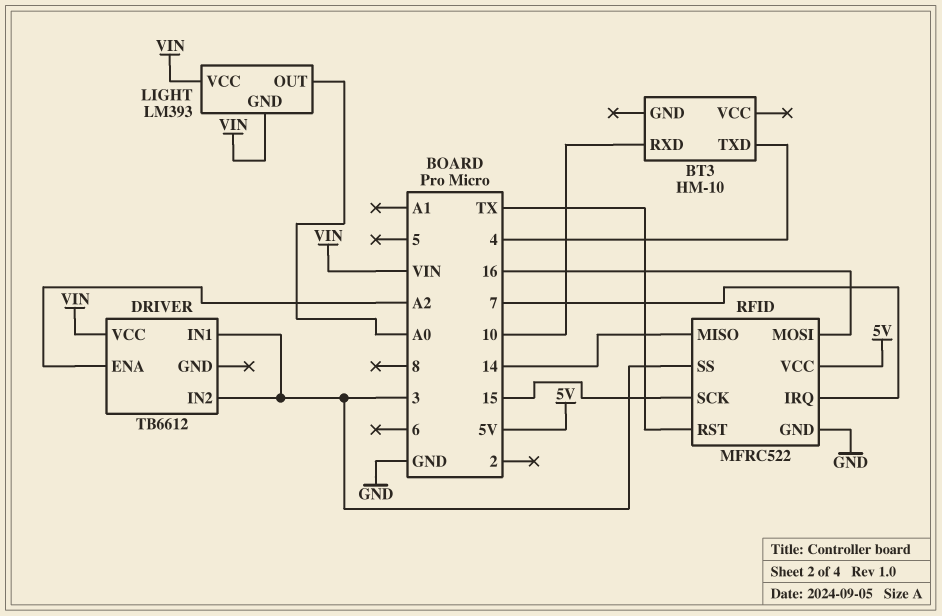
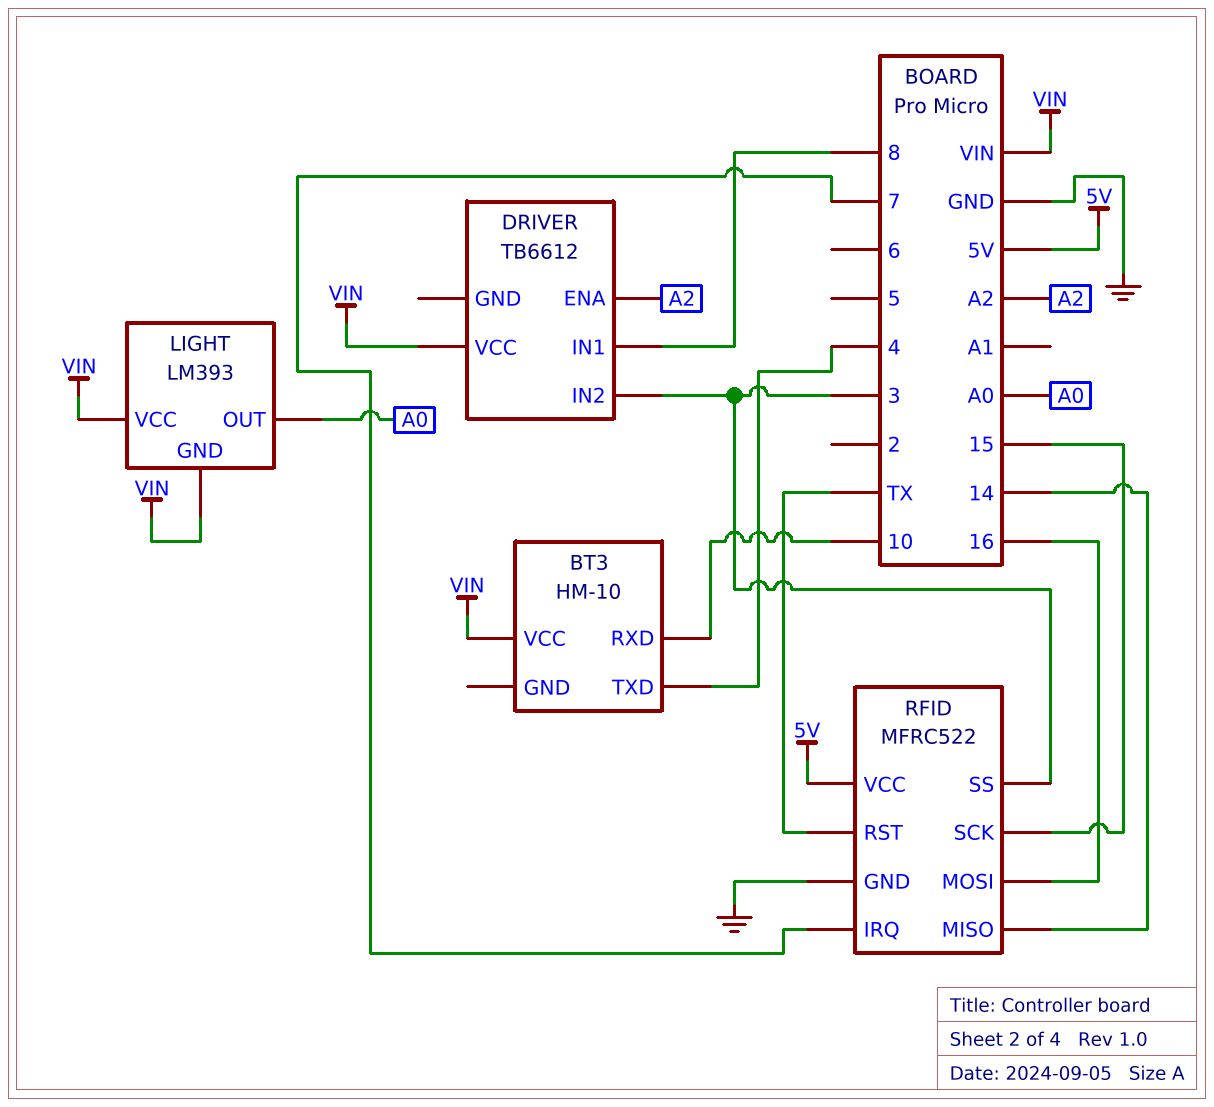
BT3 pin VCC: none -> VIN
DRIVER pin IN1: 3 -> 8

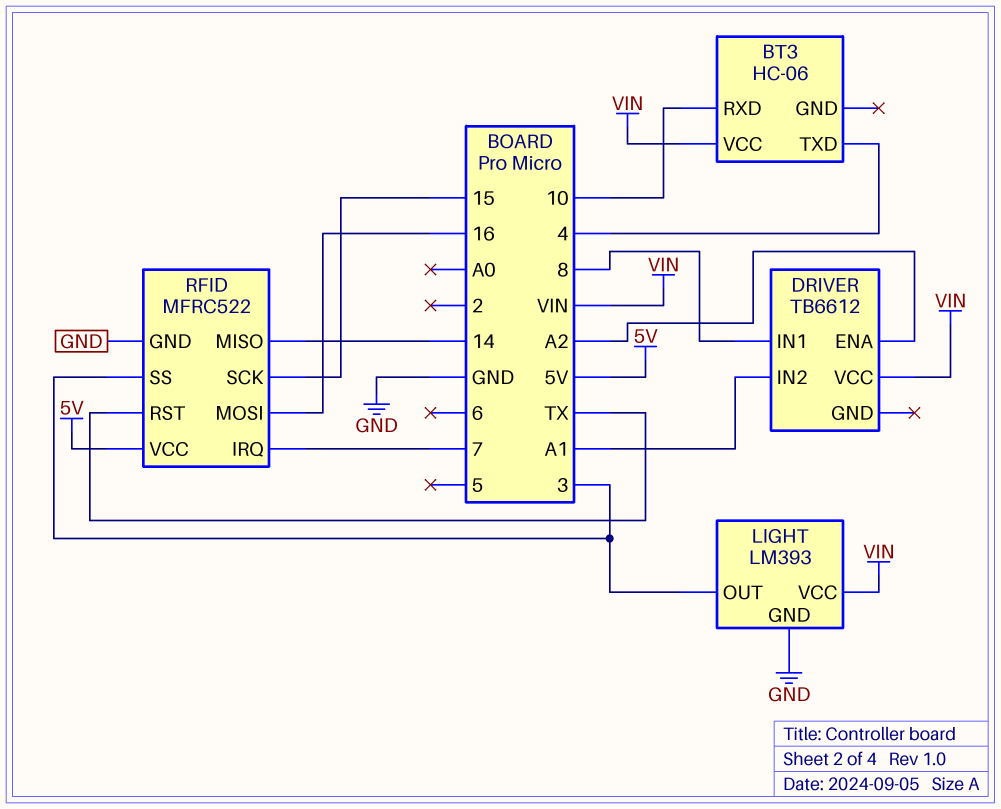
BT3: HM-10 -> HC-06
DRIVER pin IN2: 3 -> A1
LIGHT pin GND: VIN -> GND
LIGHT pin OUT: A0 -> 3

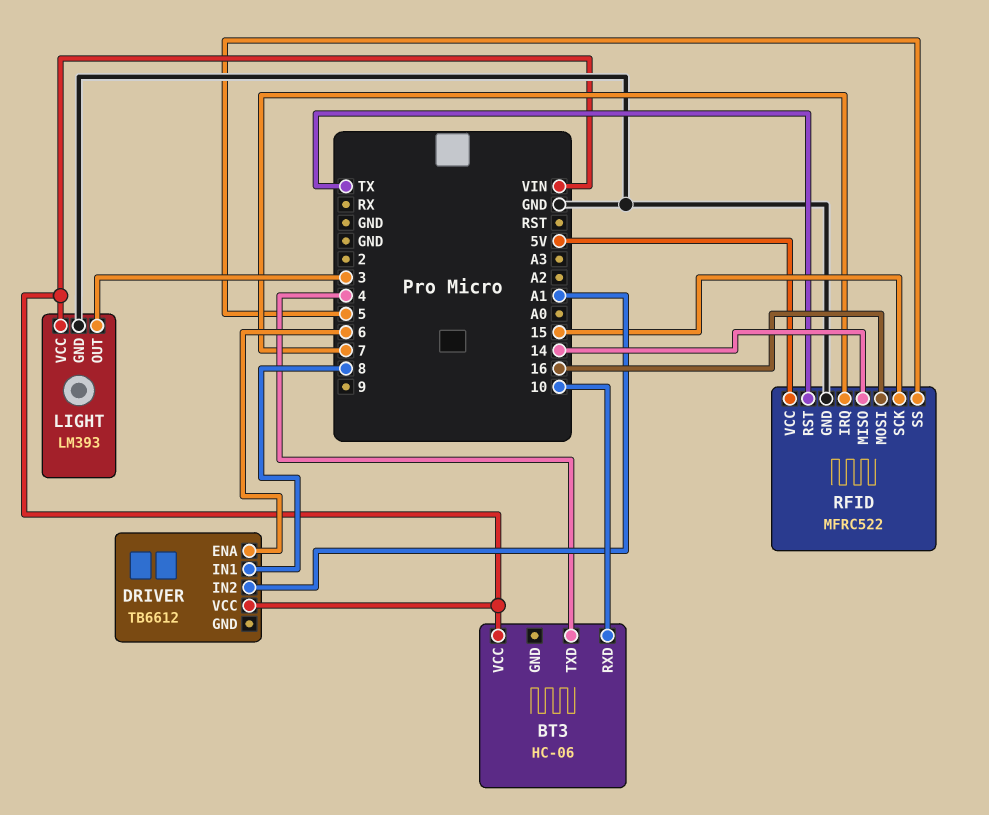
DRIVER pin ENA: A2 -> 6
RFID pin SS: 3 -> 5

